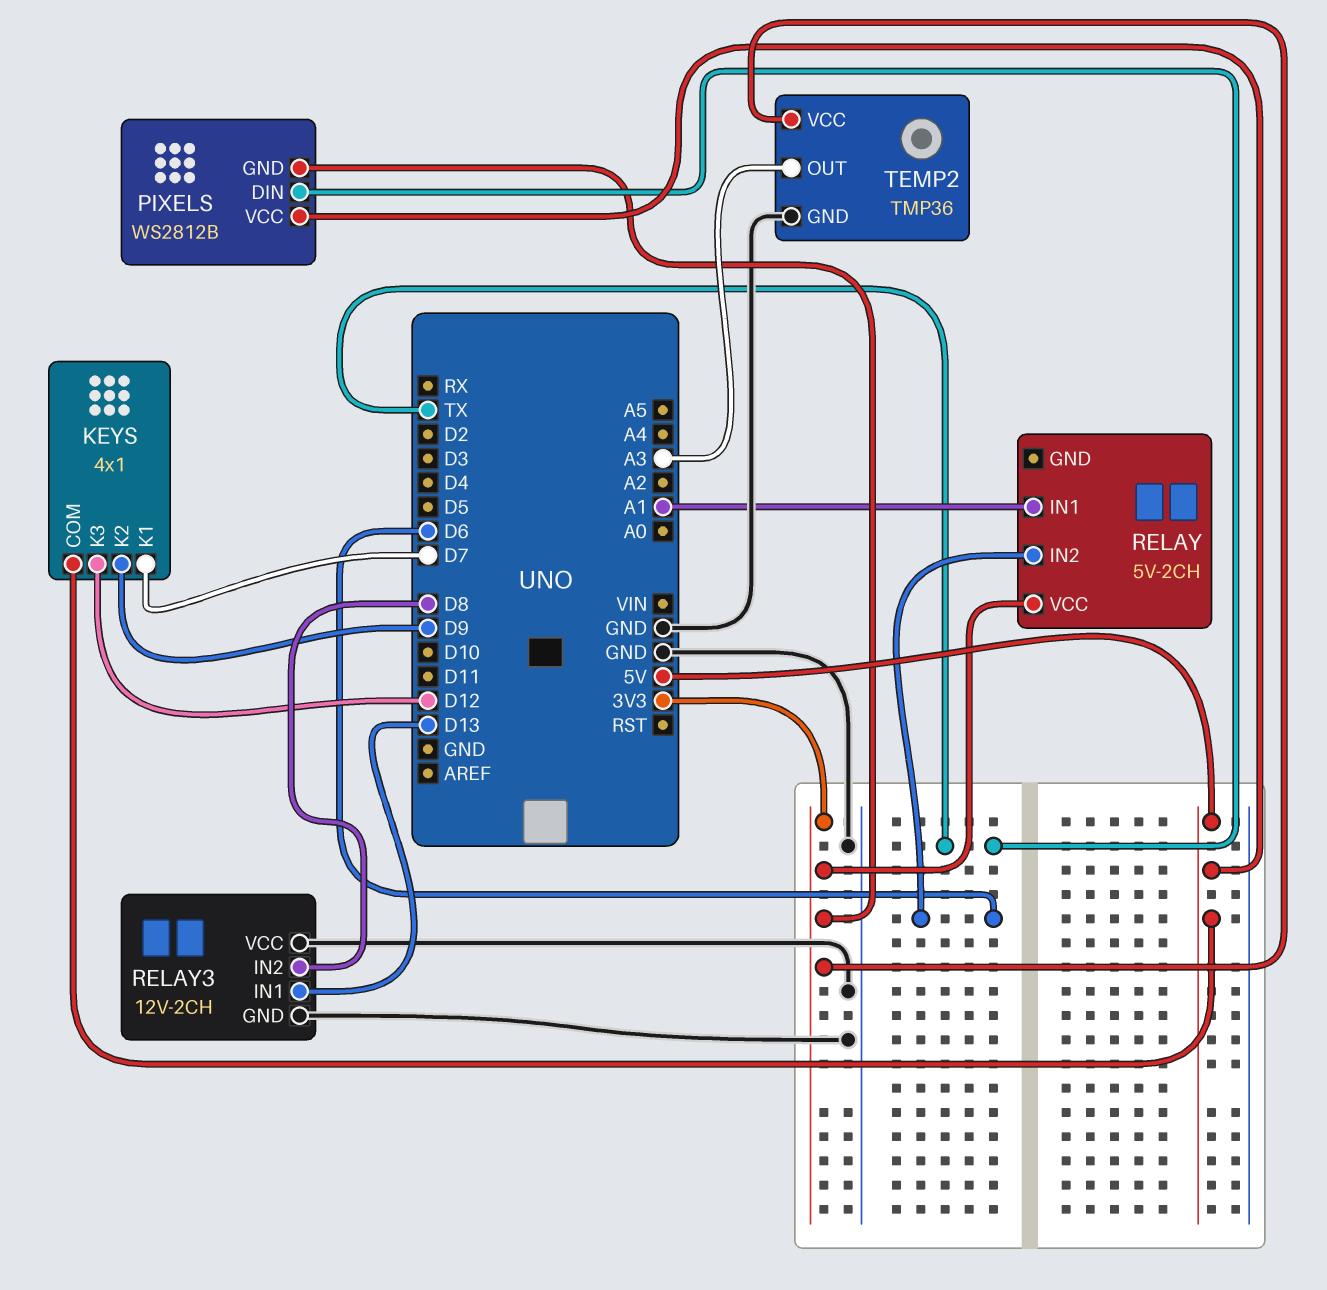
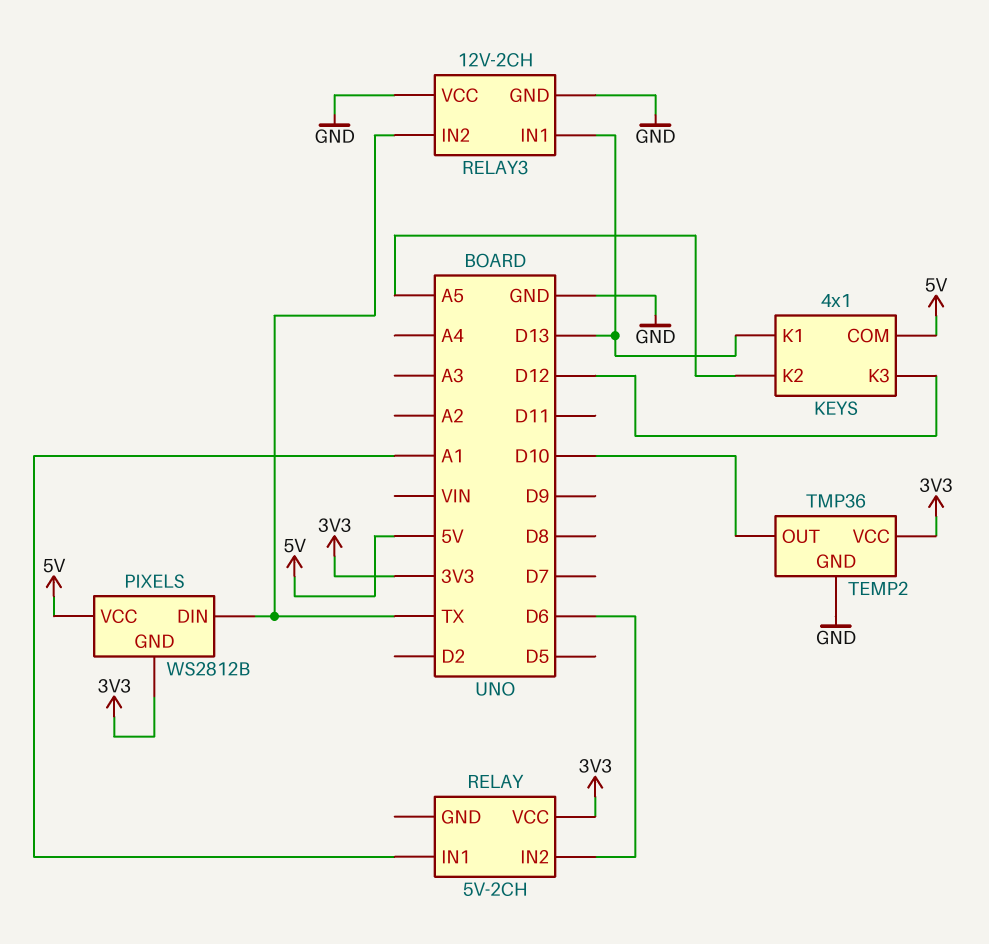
KEYS pin K1: D7 -> D13
KEYS pin K2: D9 -> A5
RELAY3 pin IN2: D8 -> TX
TEMP2 pin OUT: A3 -> D10

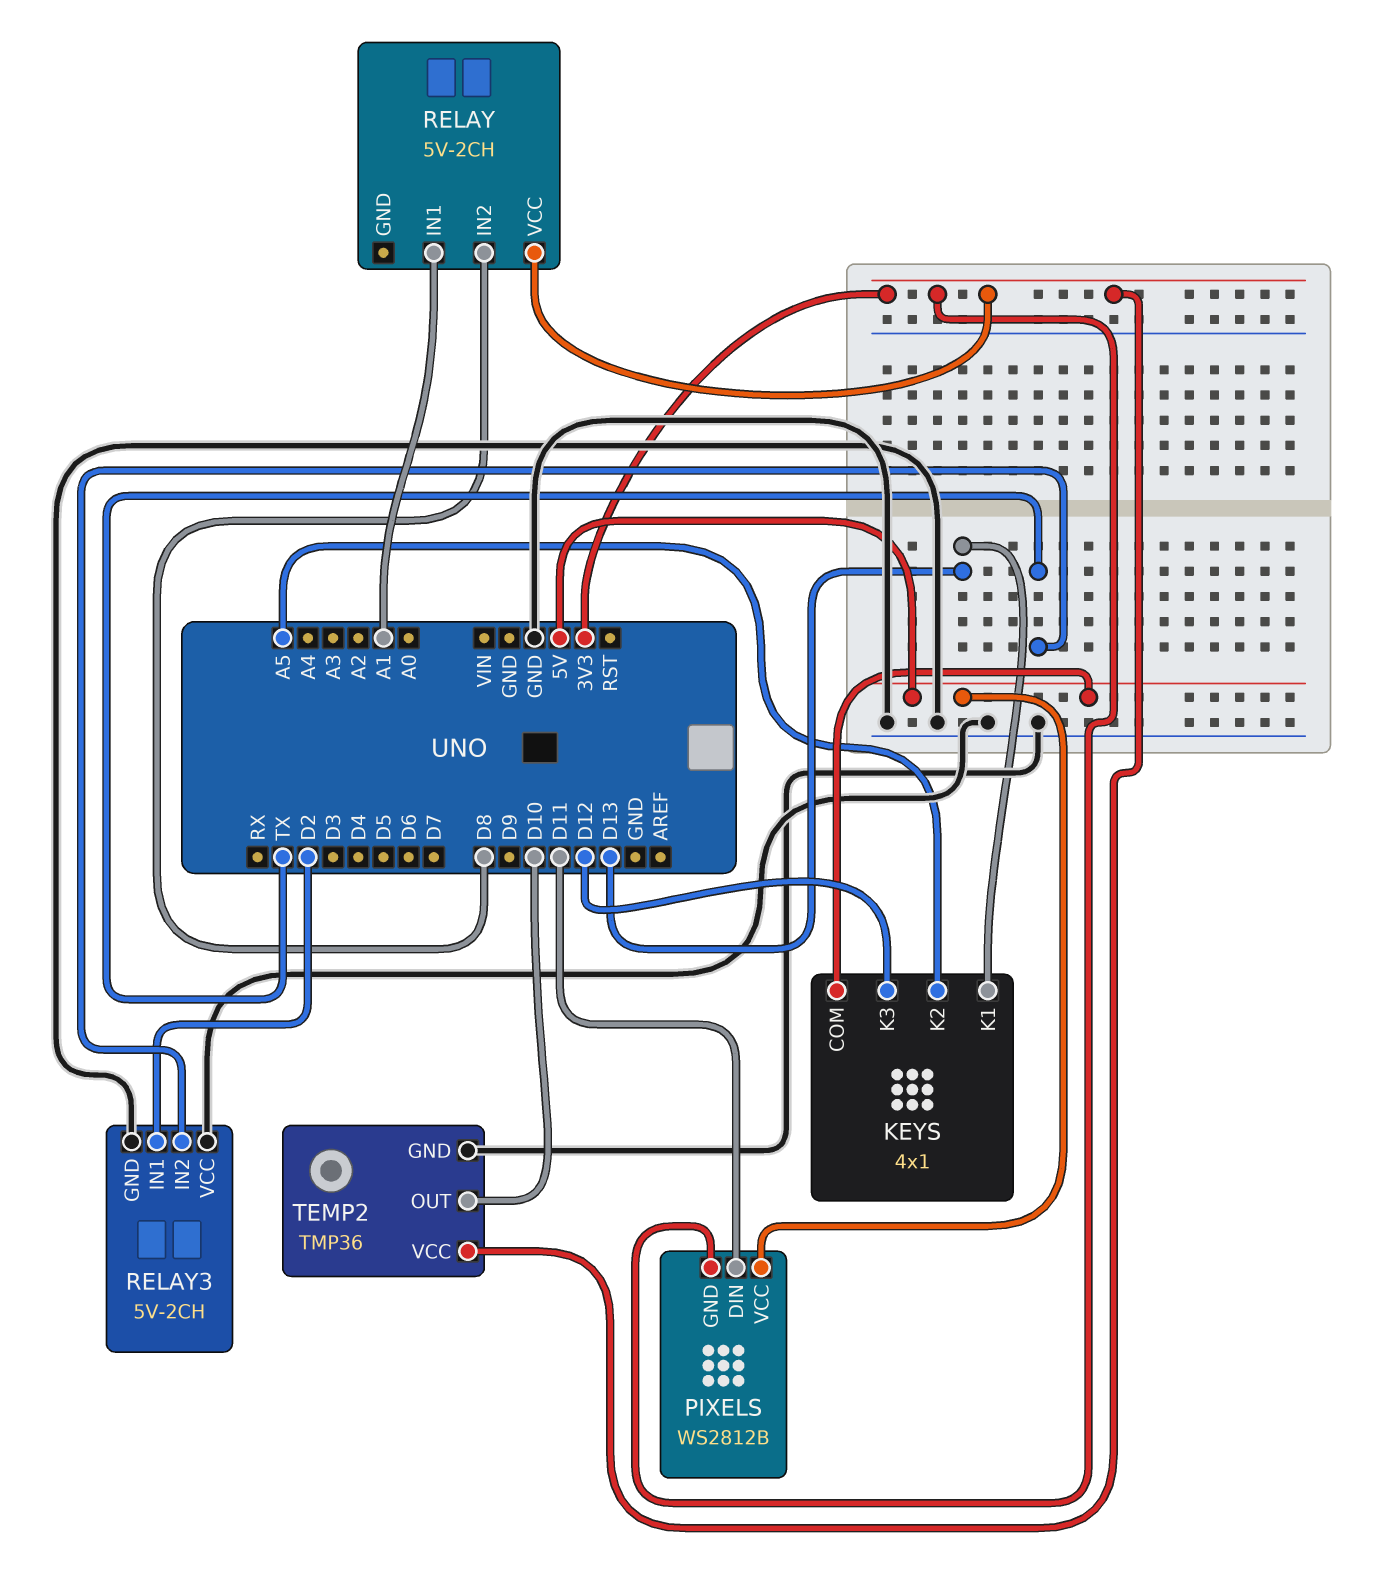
PIXELS pin DIN: TX -> D11
RELAY pin IN2: D6 -> D8
RELAY3: 12V-2CH -> 5V-2CH
RELAY3 pin IN1: D13 -> D2

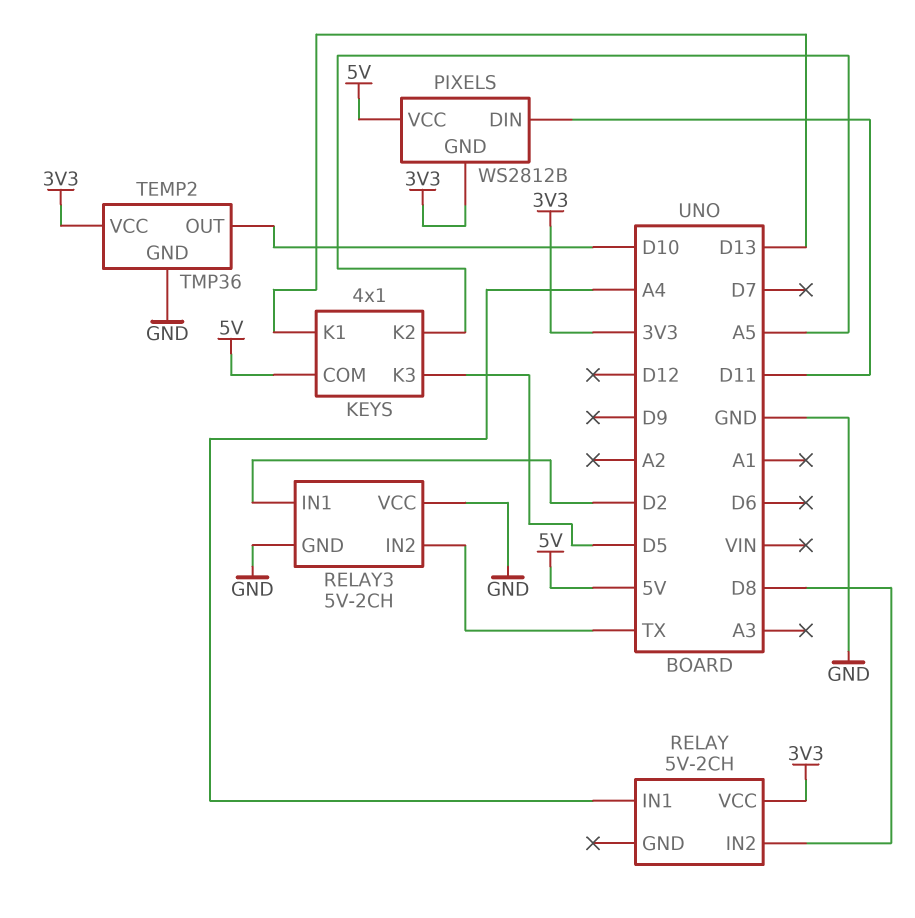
KEYS pin K3: D12 -> D5
RELAY pin IN1: A1 -> A4

